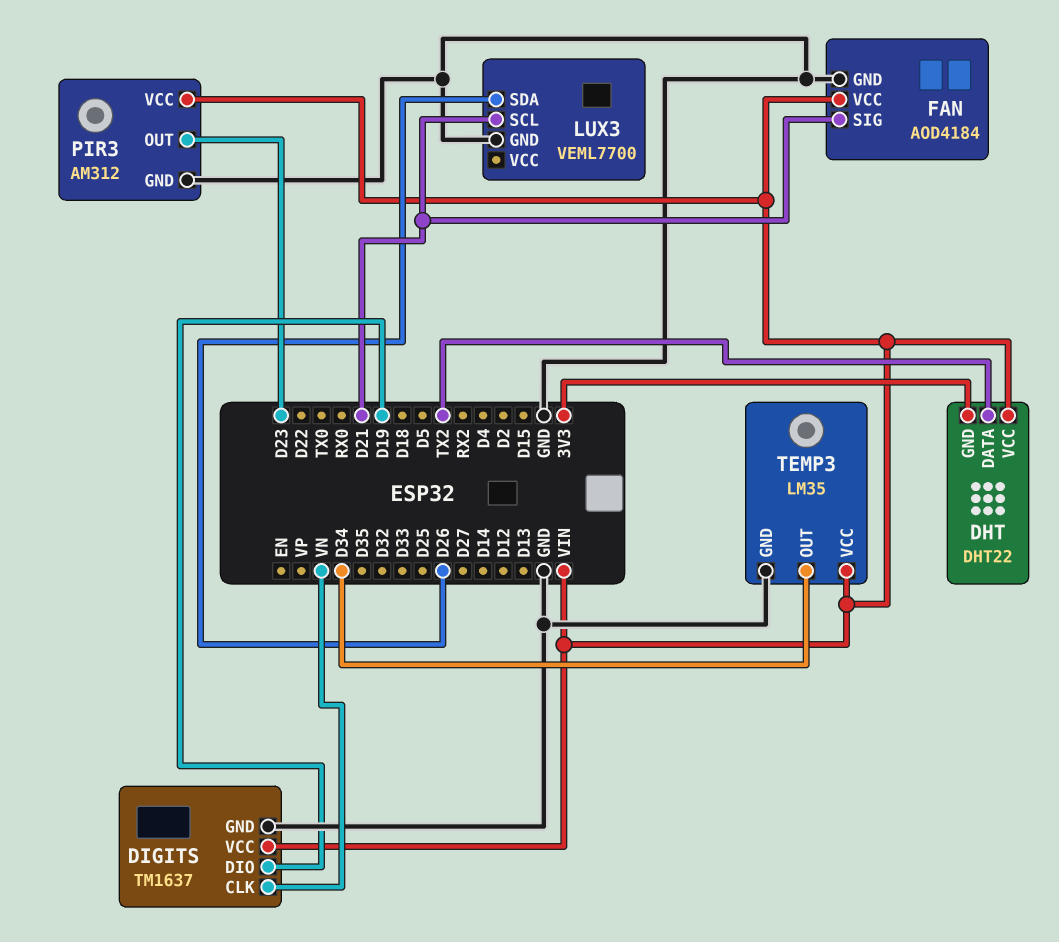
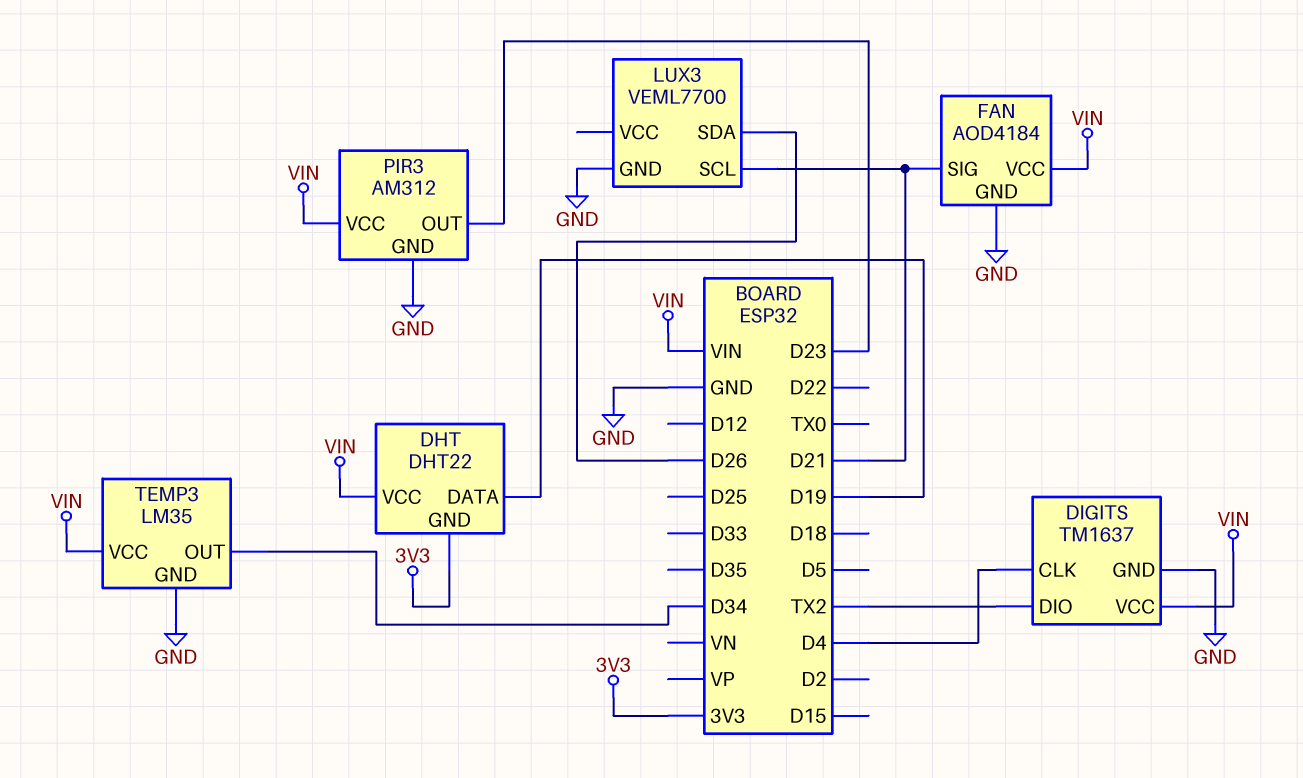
DHT pin DATA: TX2 -> D19
DIGITS pin CLK: VN -> D4
DIGITS pin DIO: D19 -> TX2

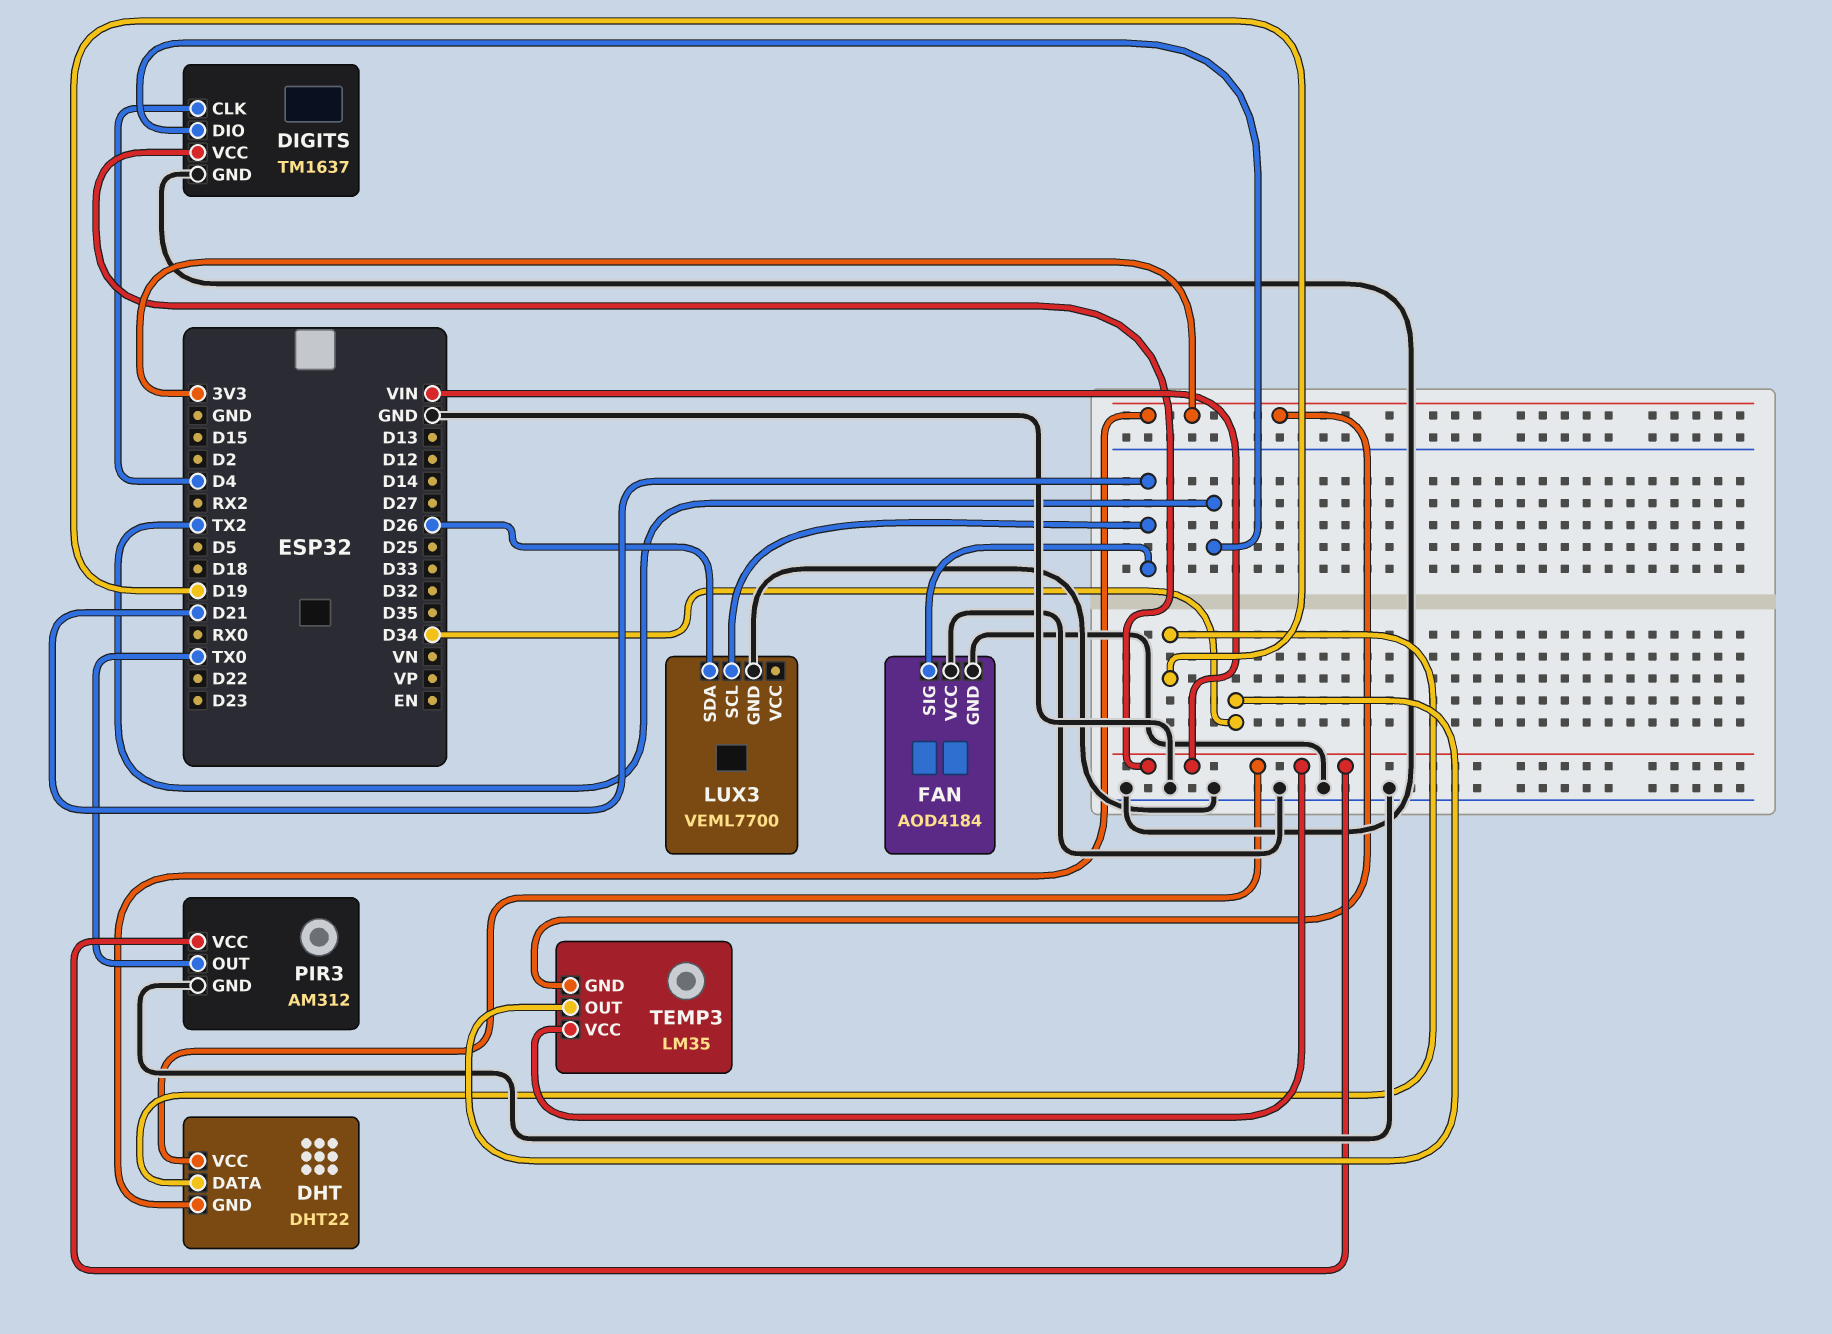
FAN pin VCC: VIN -> GND
PIR3 pin OUT: D23 -> TX0
TEMP3 pin GND: GND -> 3V3

